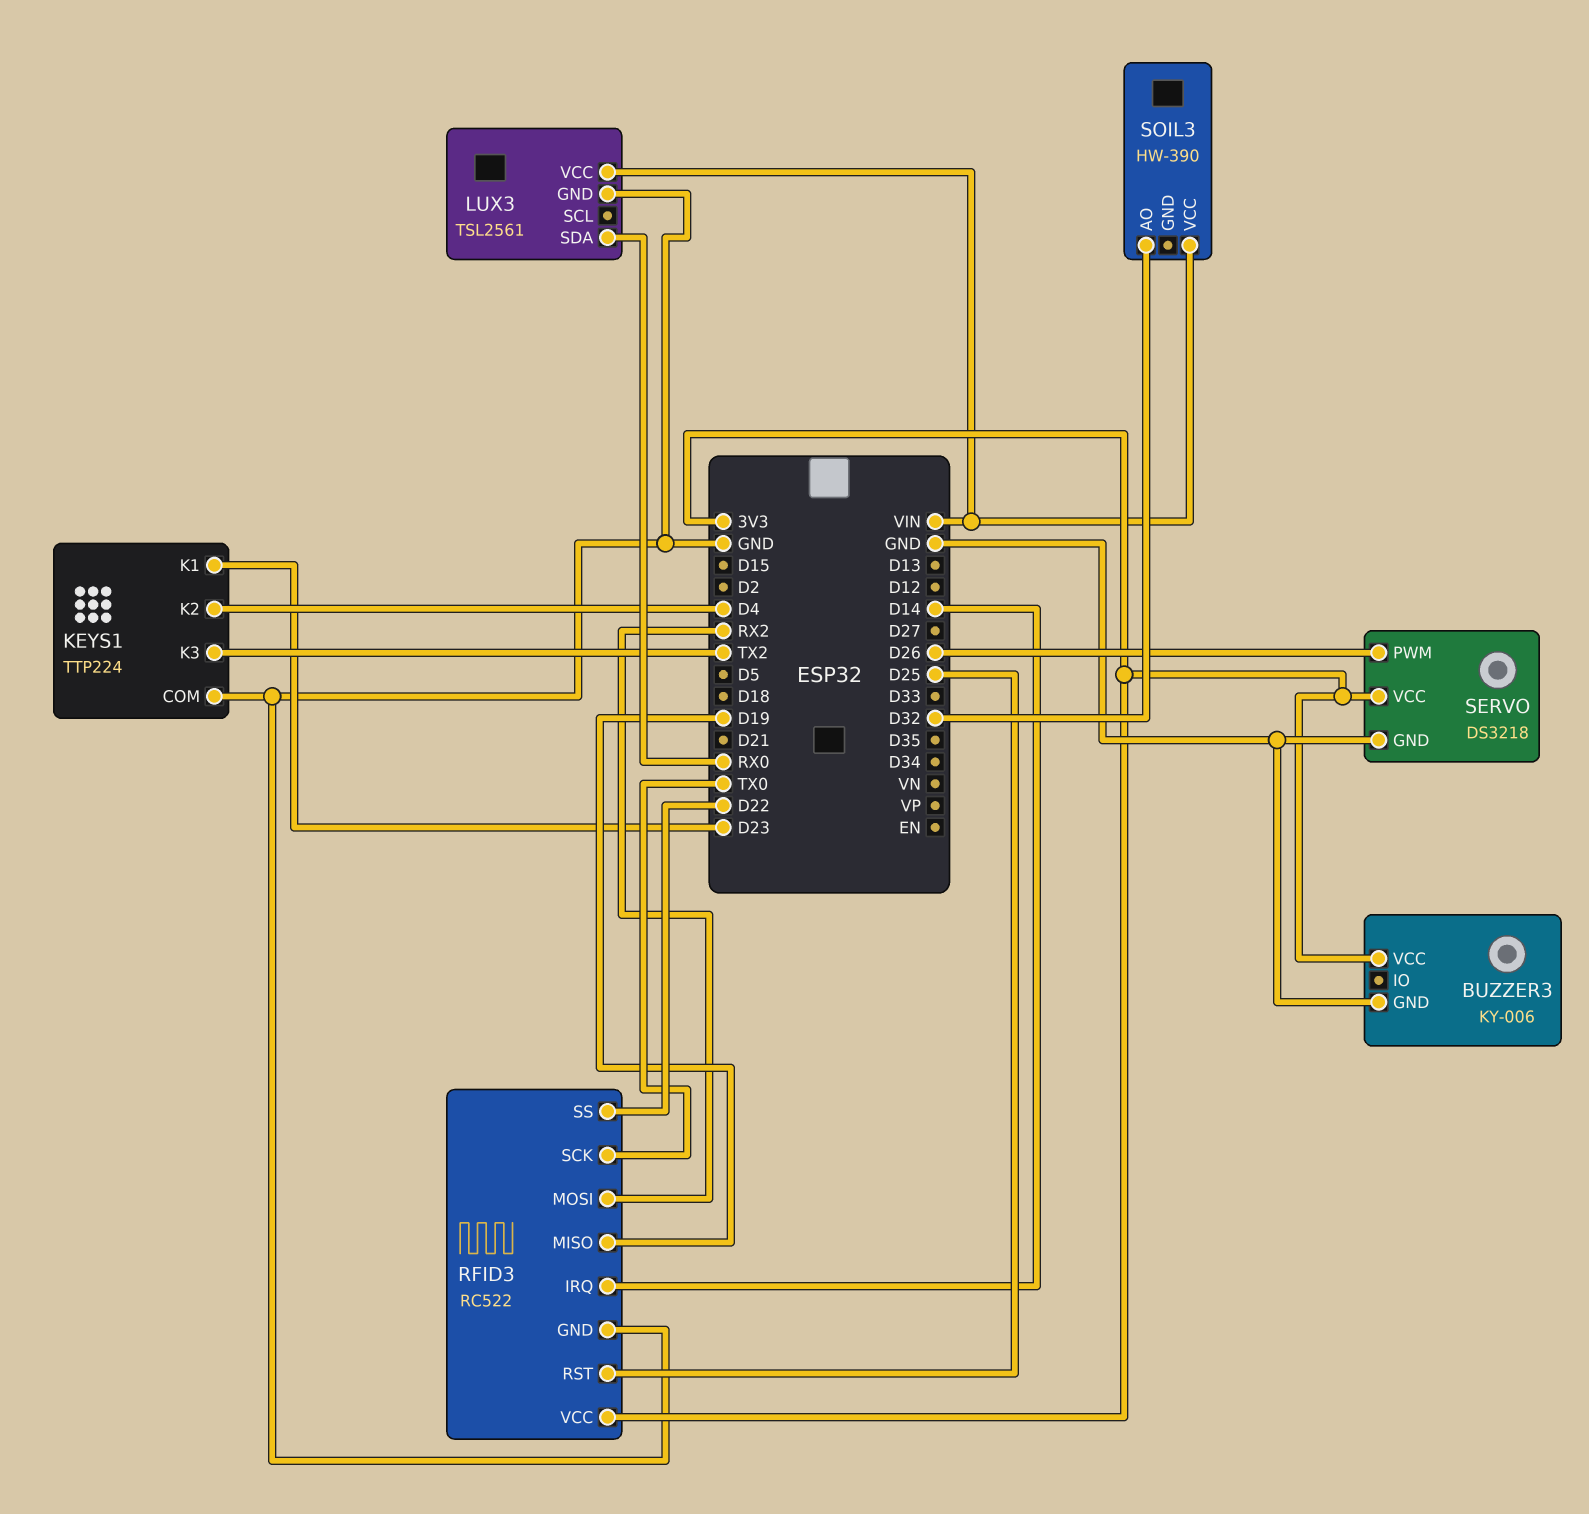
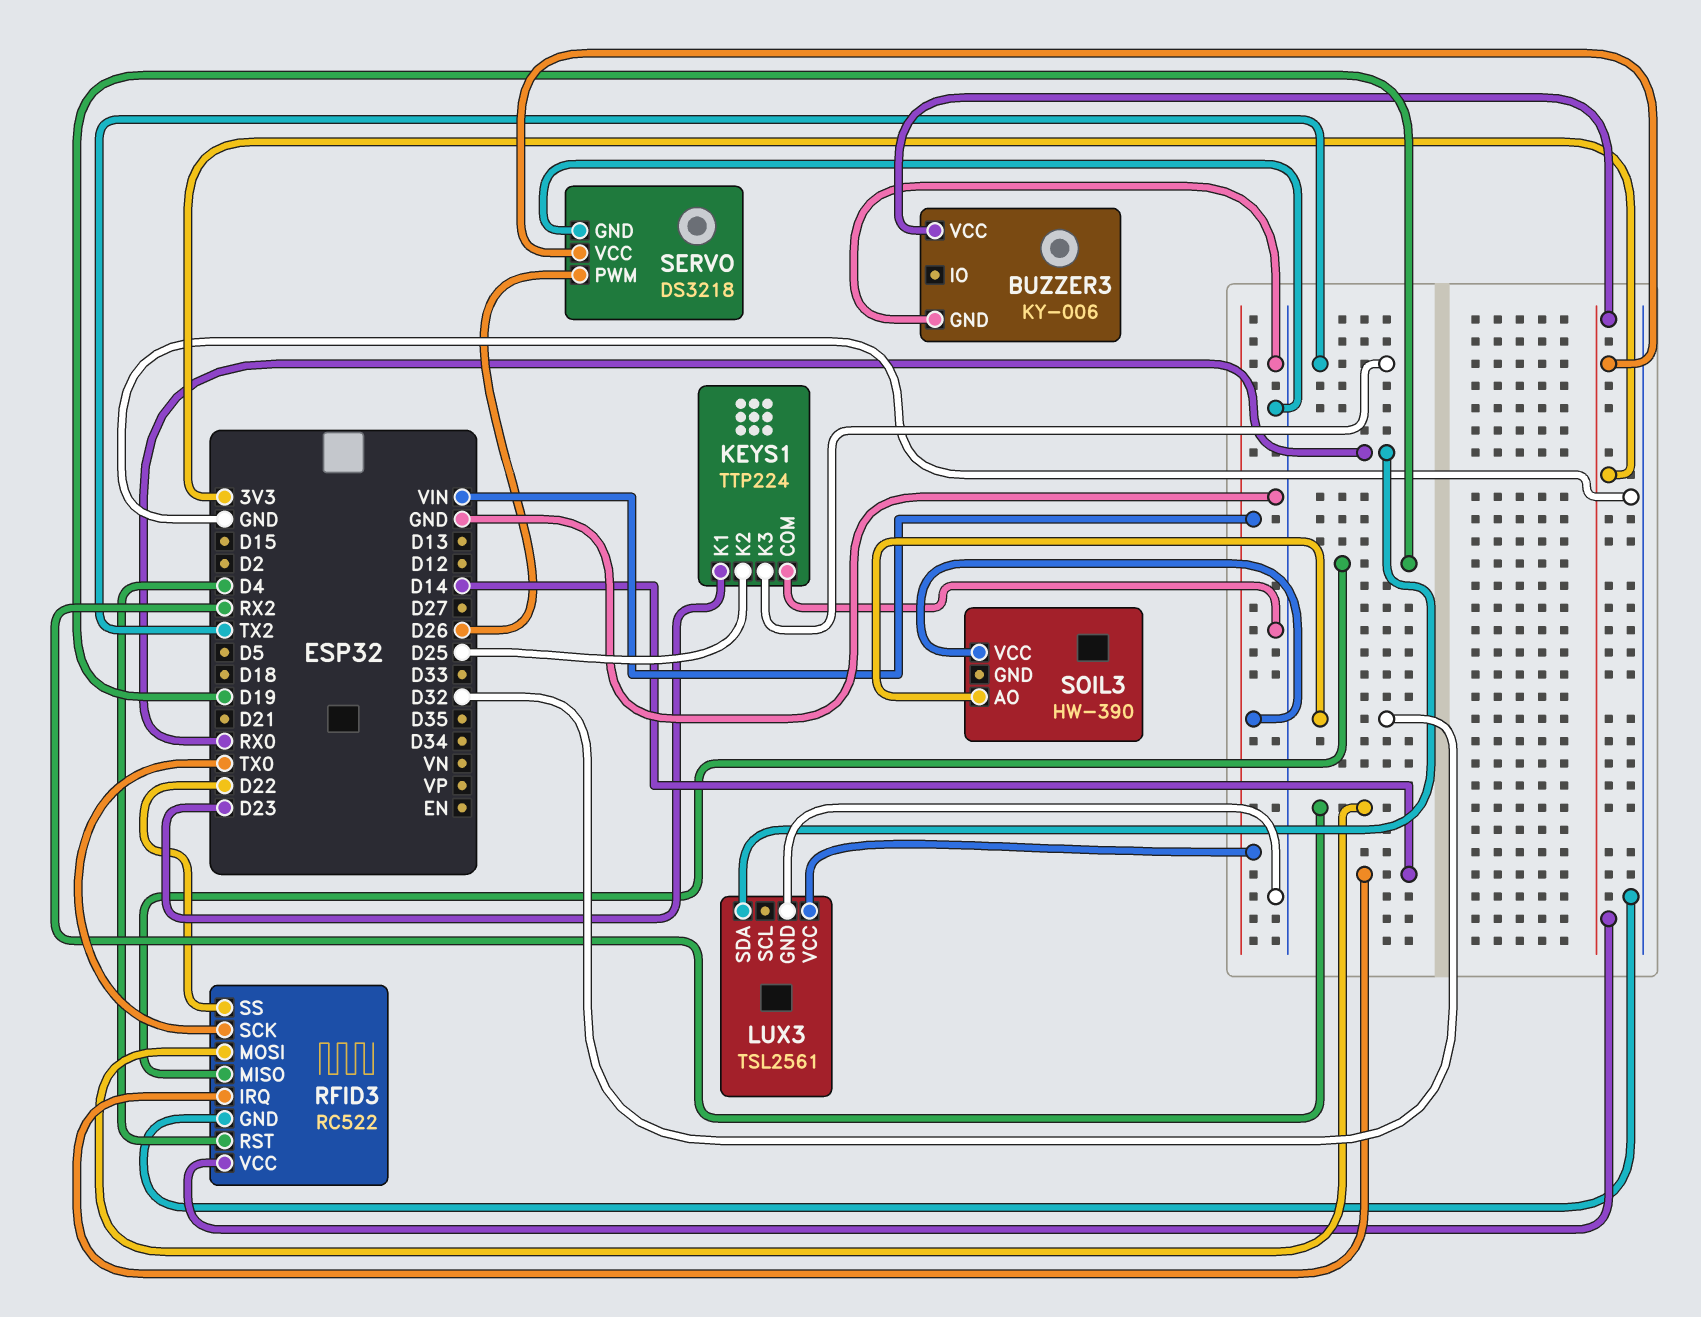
KEYS1 pin K2: D4 -> D25
RFID3 pin RST: D25 -> D4

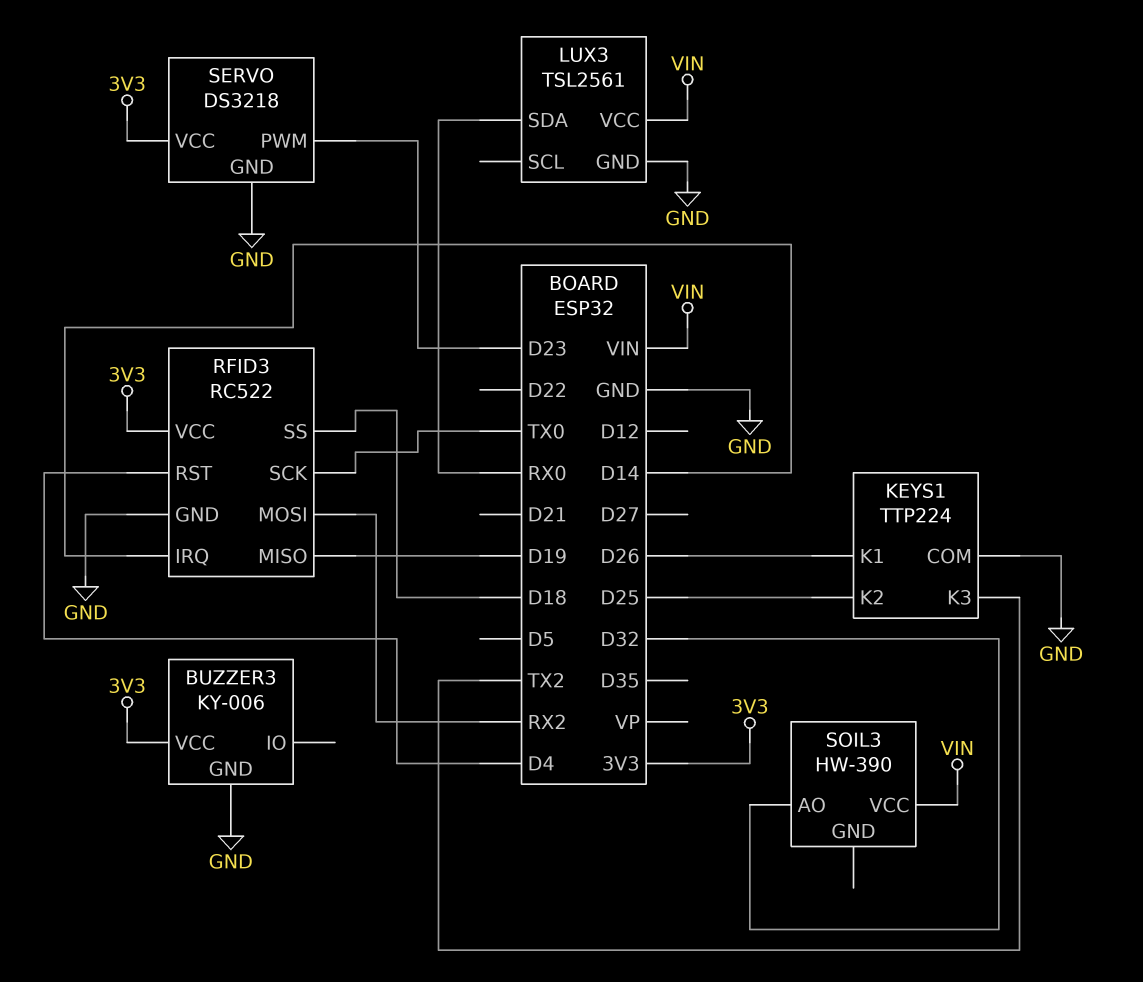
KEYS1 pin K1: D23 -> D26
RFID3 pin SS: D22 -> D18
SERVO pin PWM: D26 -> D23

